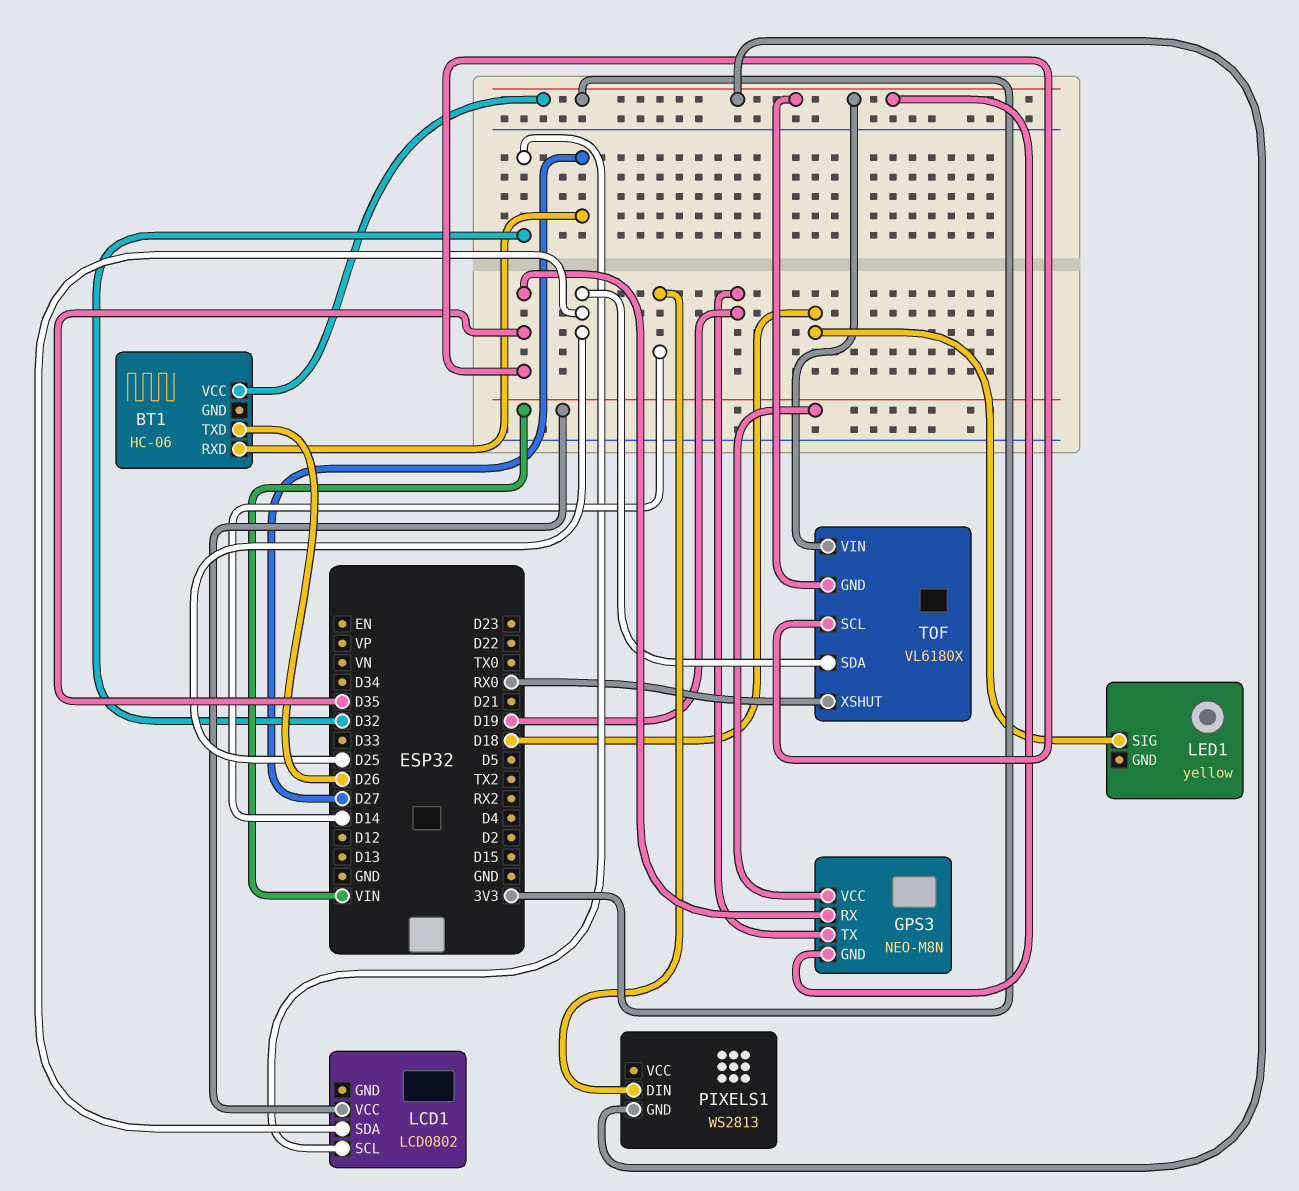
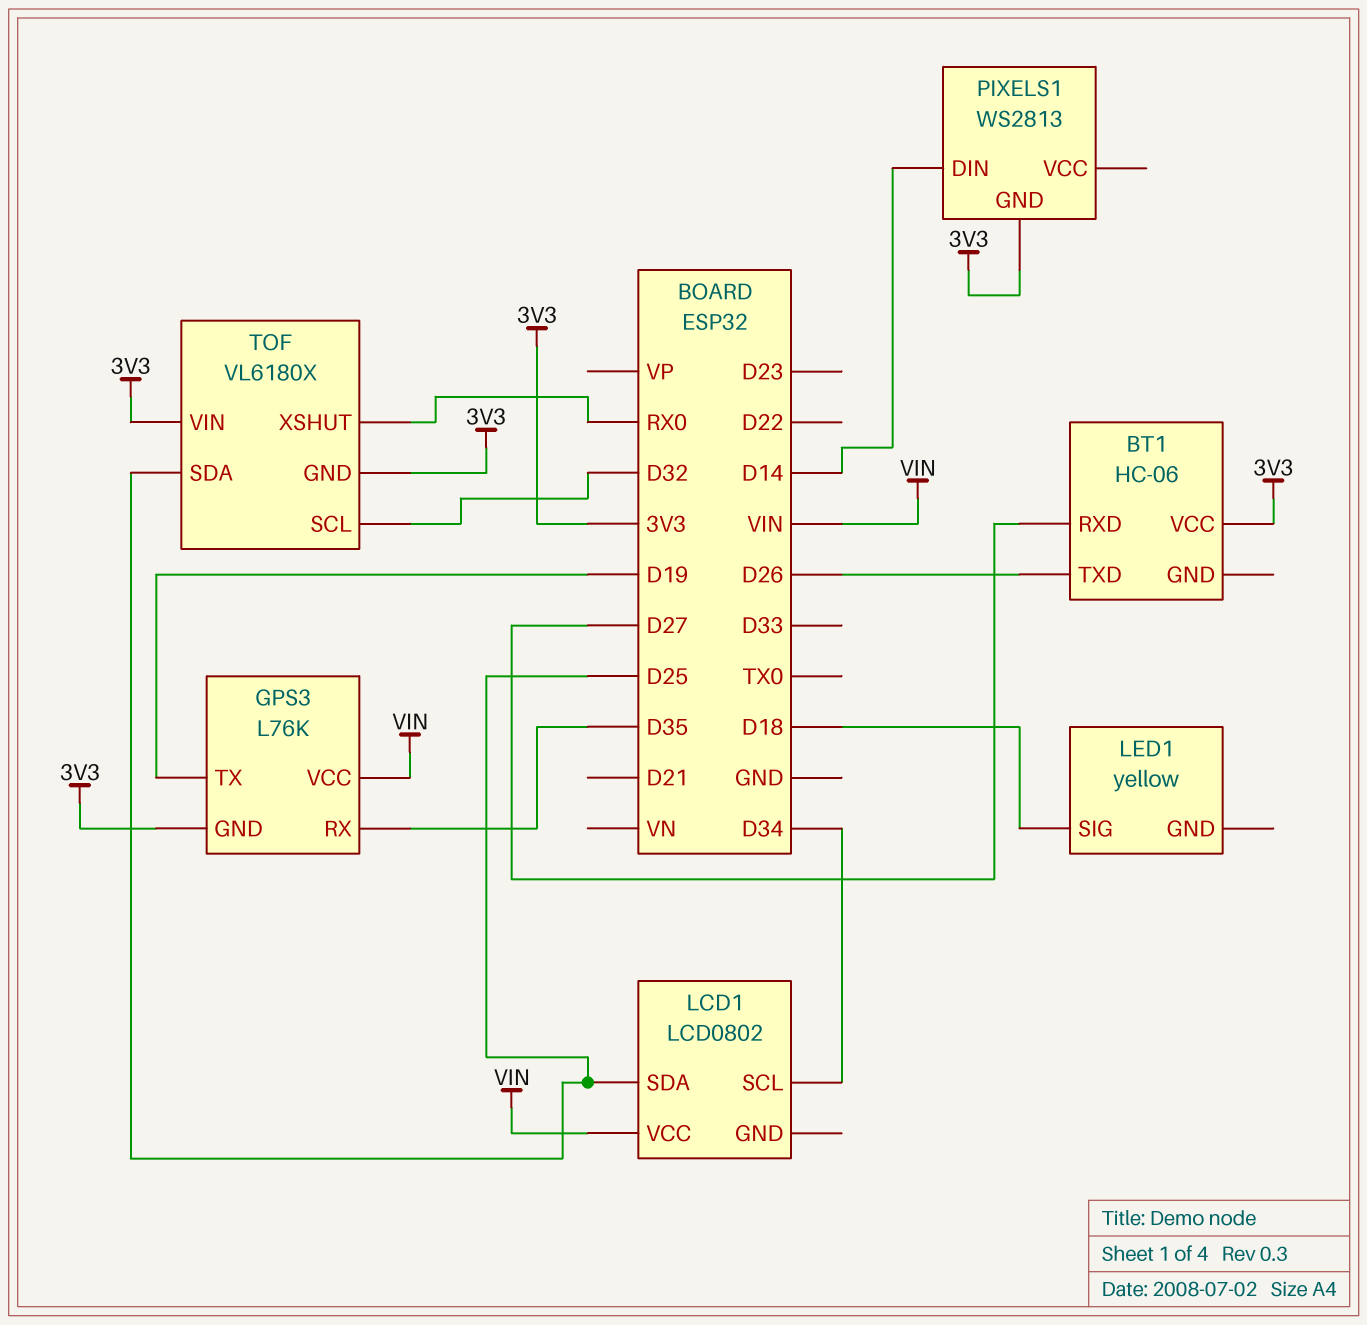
GPS3: NEO-M8N -> L76K
LCD1 pin SCL: D32 -> D34
TOF pin SCL: D35 -> D32

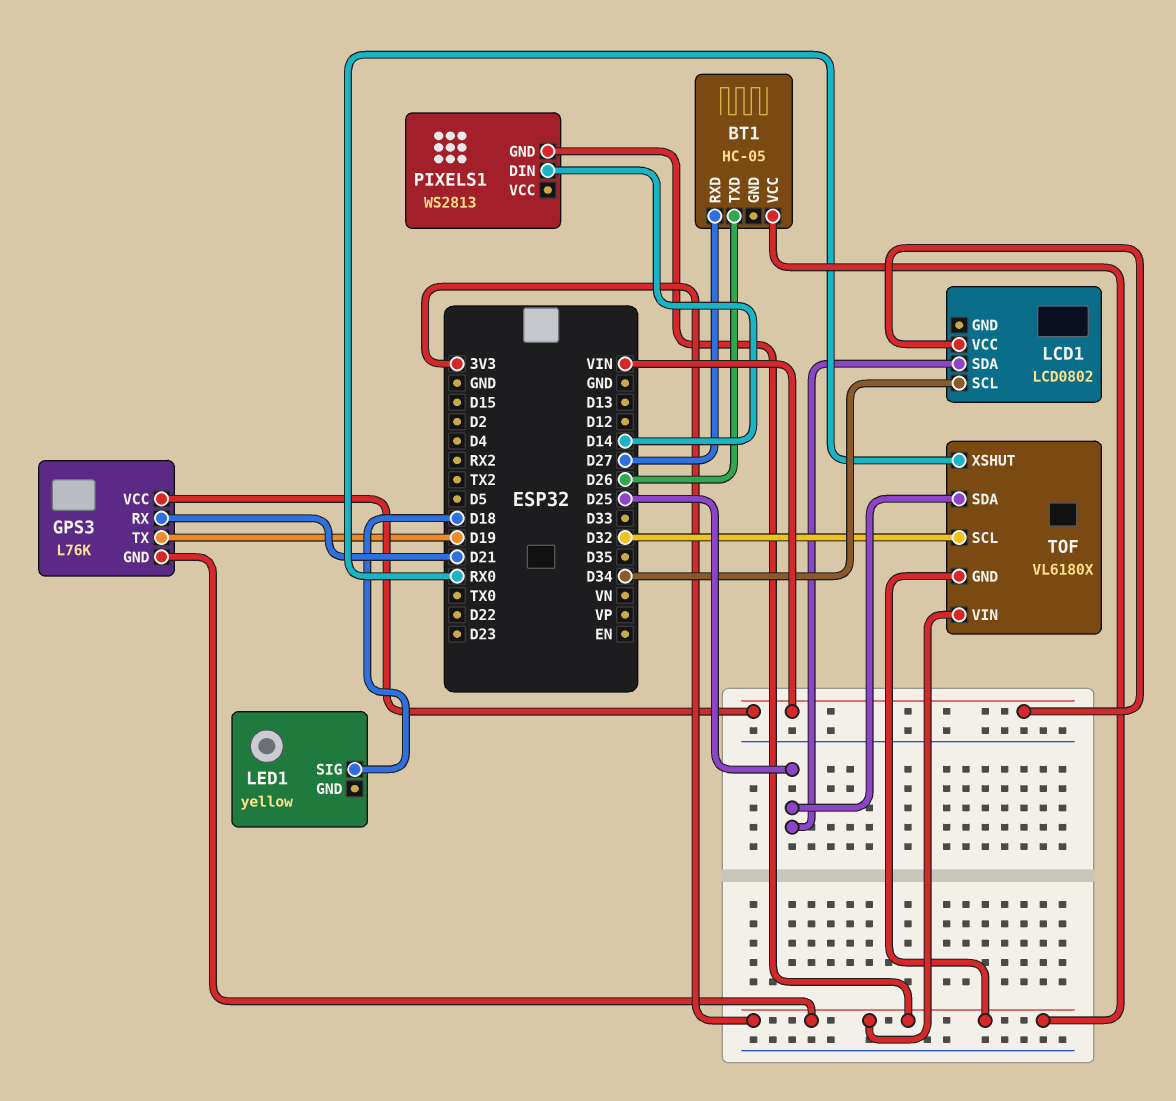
BT1: HC-06 -> HC-05
GPS3 pin RX: D35 -> D21

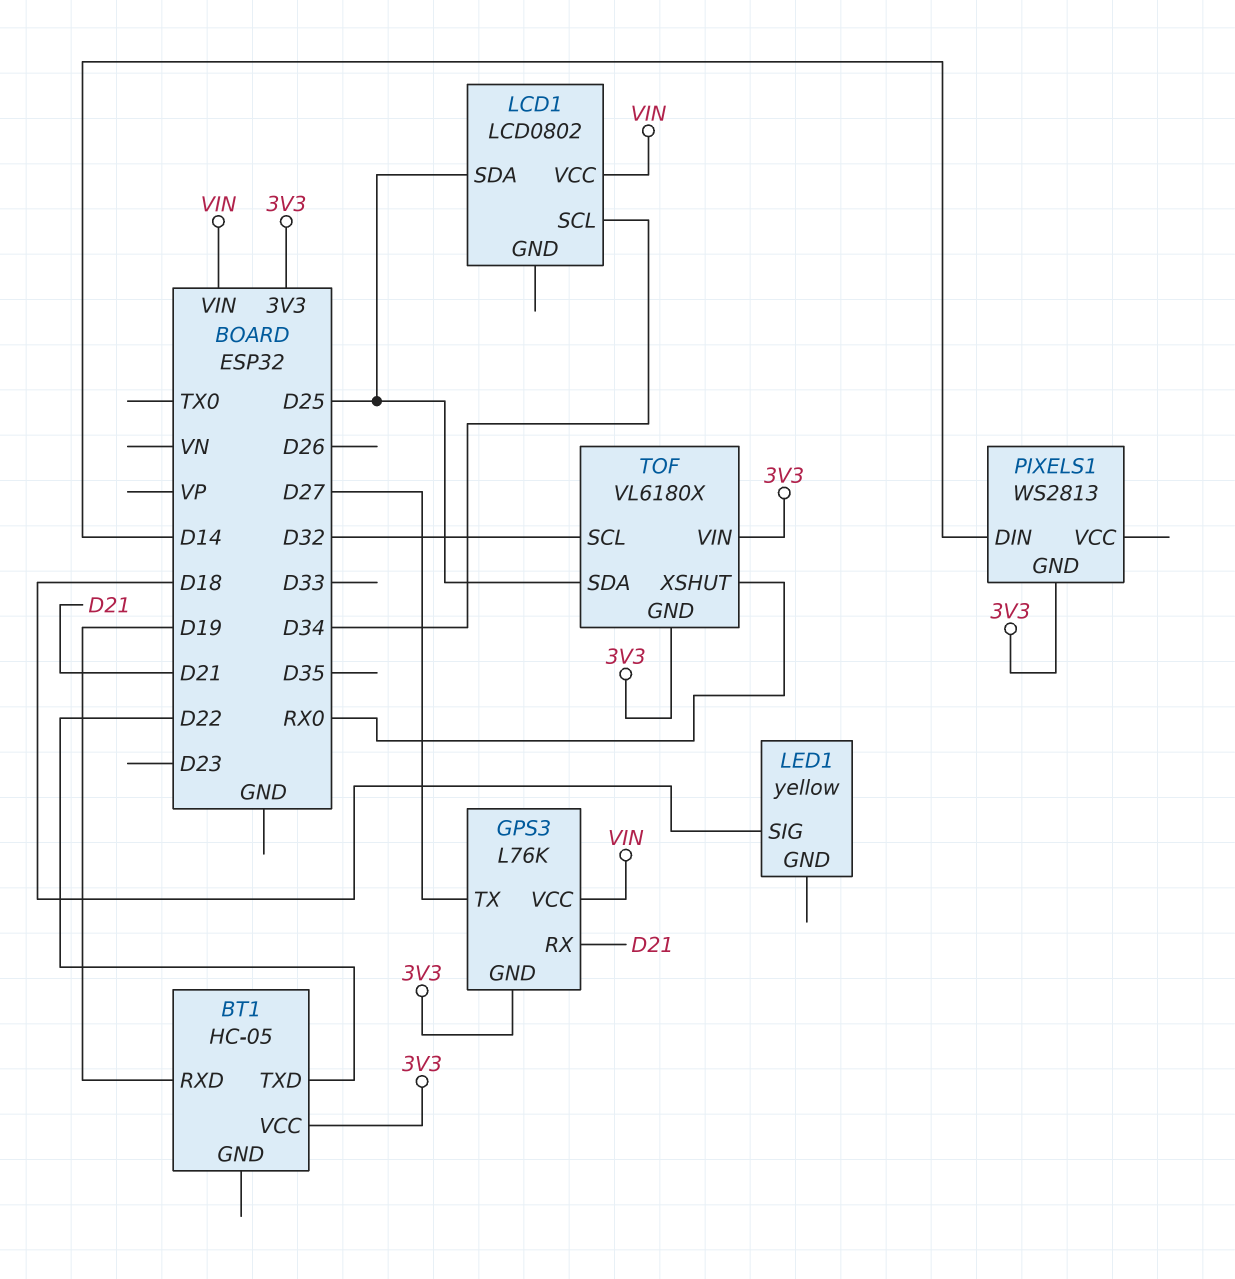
BT1 pin RXD: D27 -> D19
BT1 pin TXD: D26 -> D22
GPS3 pin TX: D19 -> D27

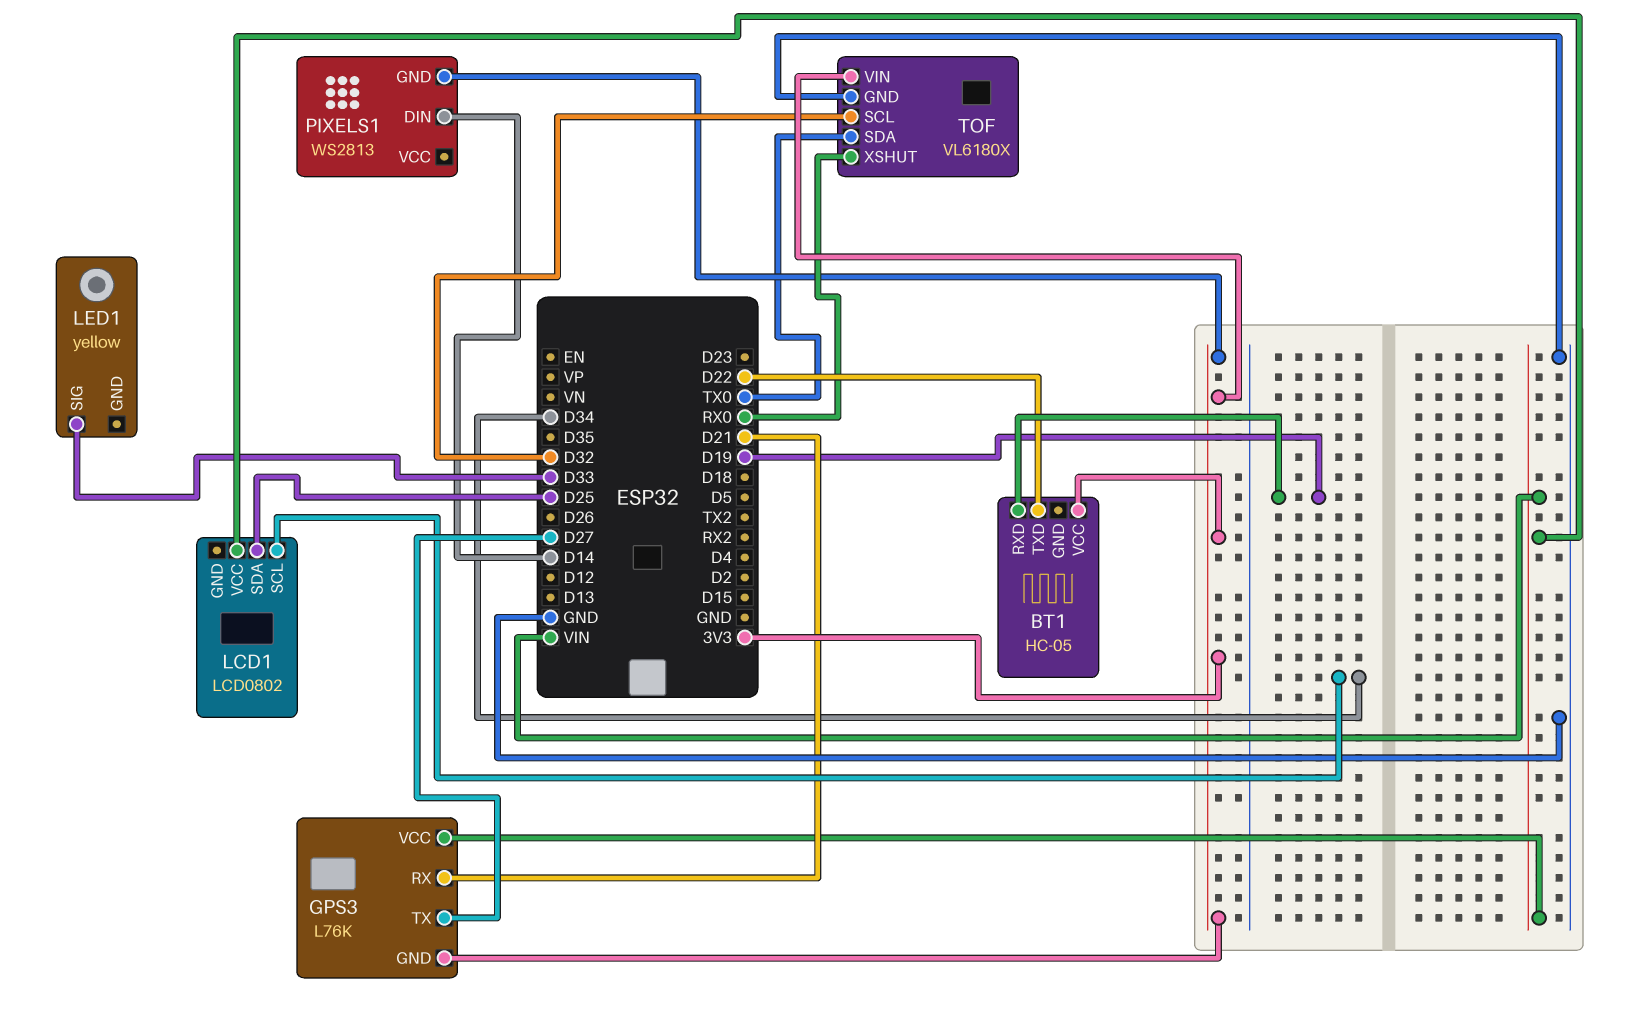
LED1 pin SIG: D18 -> D33
TOF pin GND: 3V3 -> GND
TOF pin SDA: D25 -> TX0

